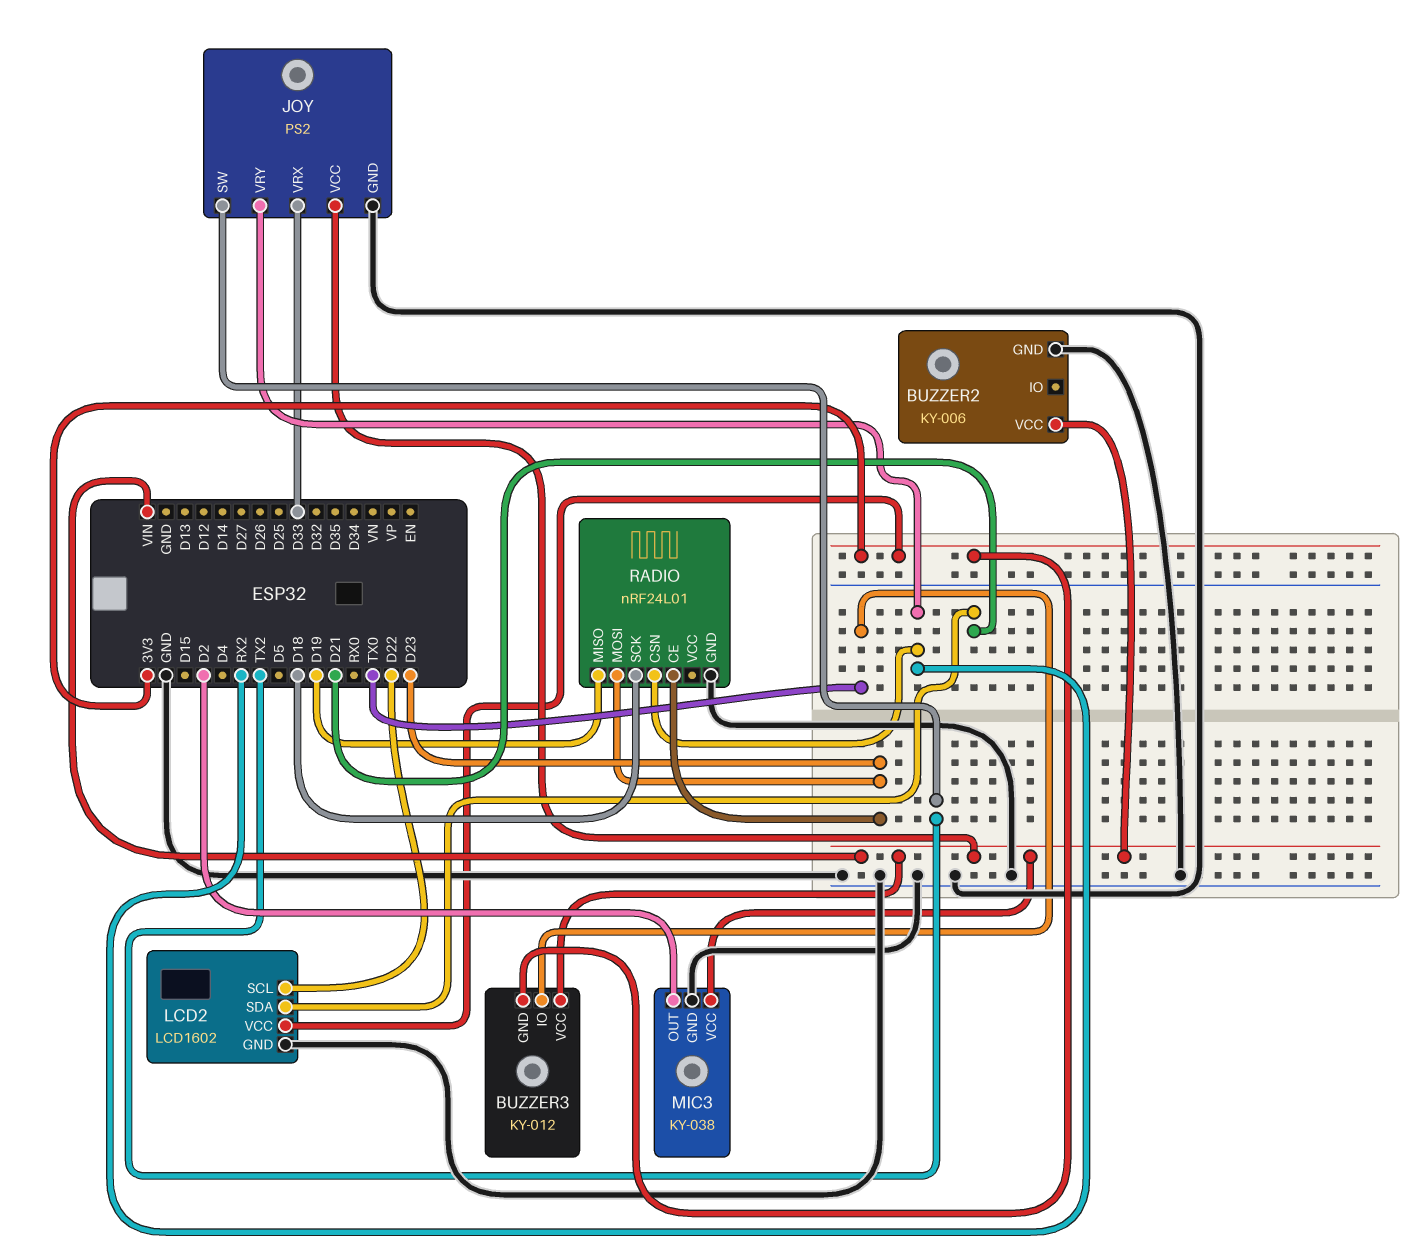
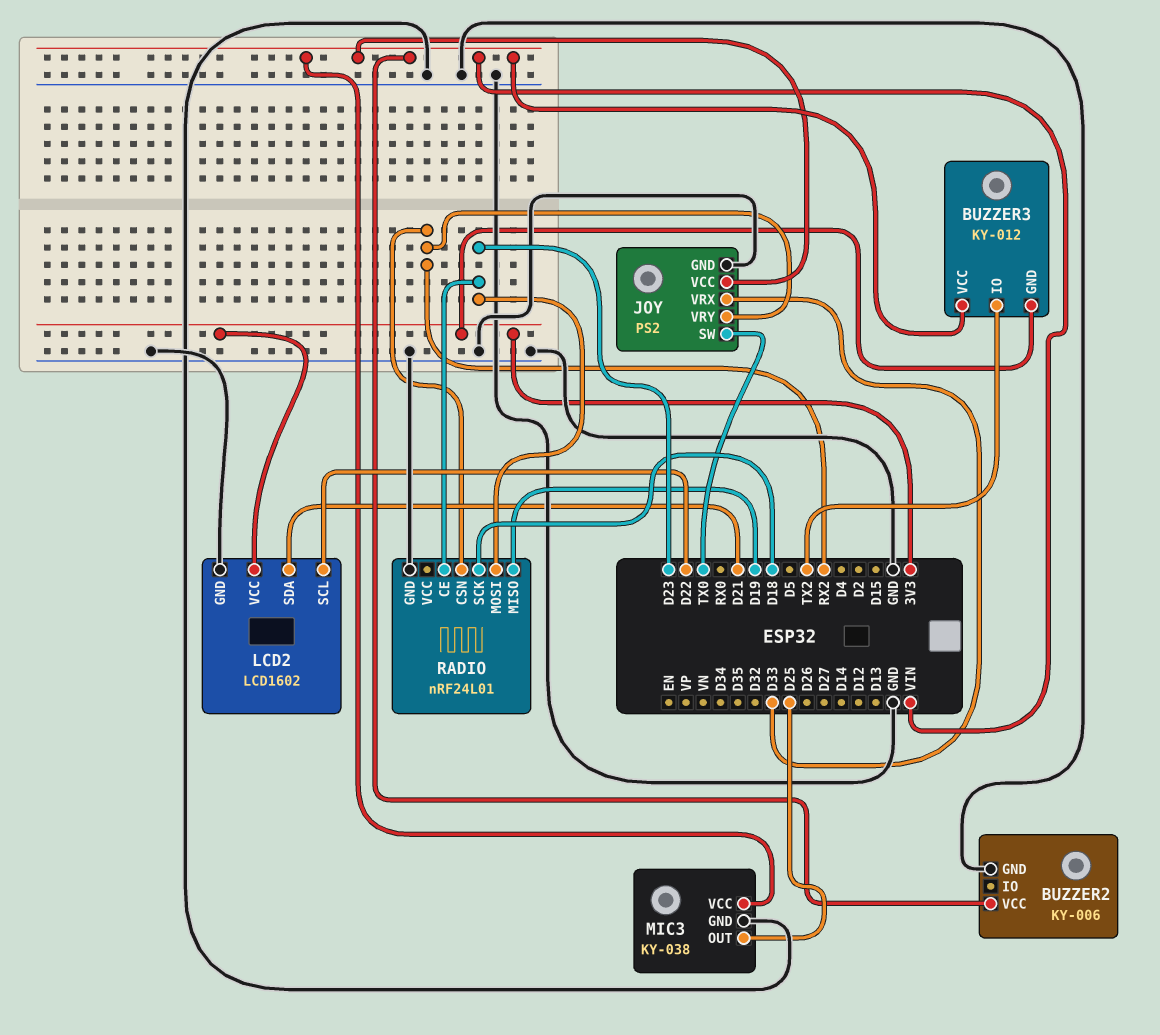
BUZZER3 pin IO: TX0 -> TX2
JOY pin SW: TX2 -> TX0
MIC3 pin OUT: D2 -> D25

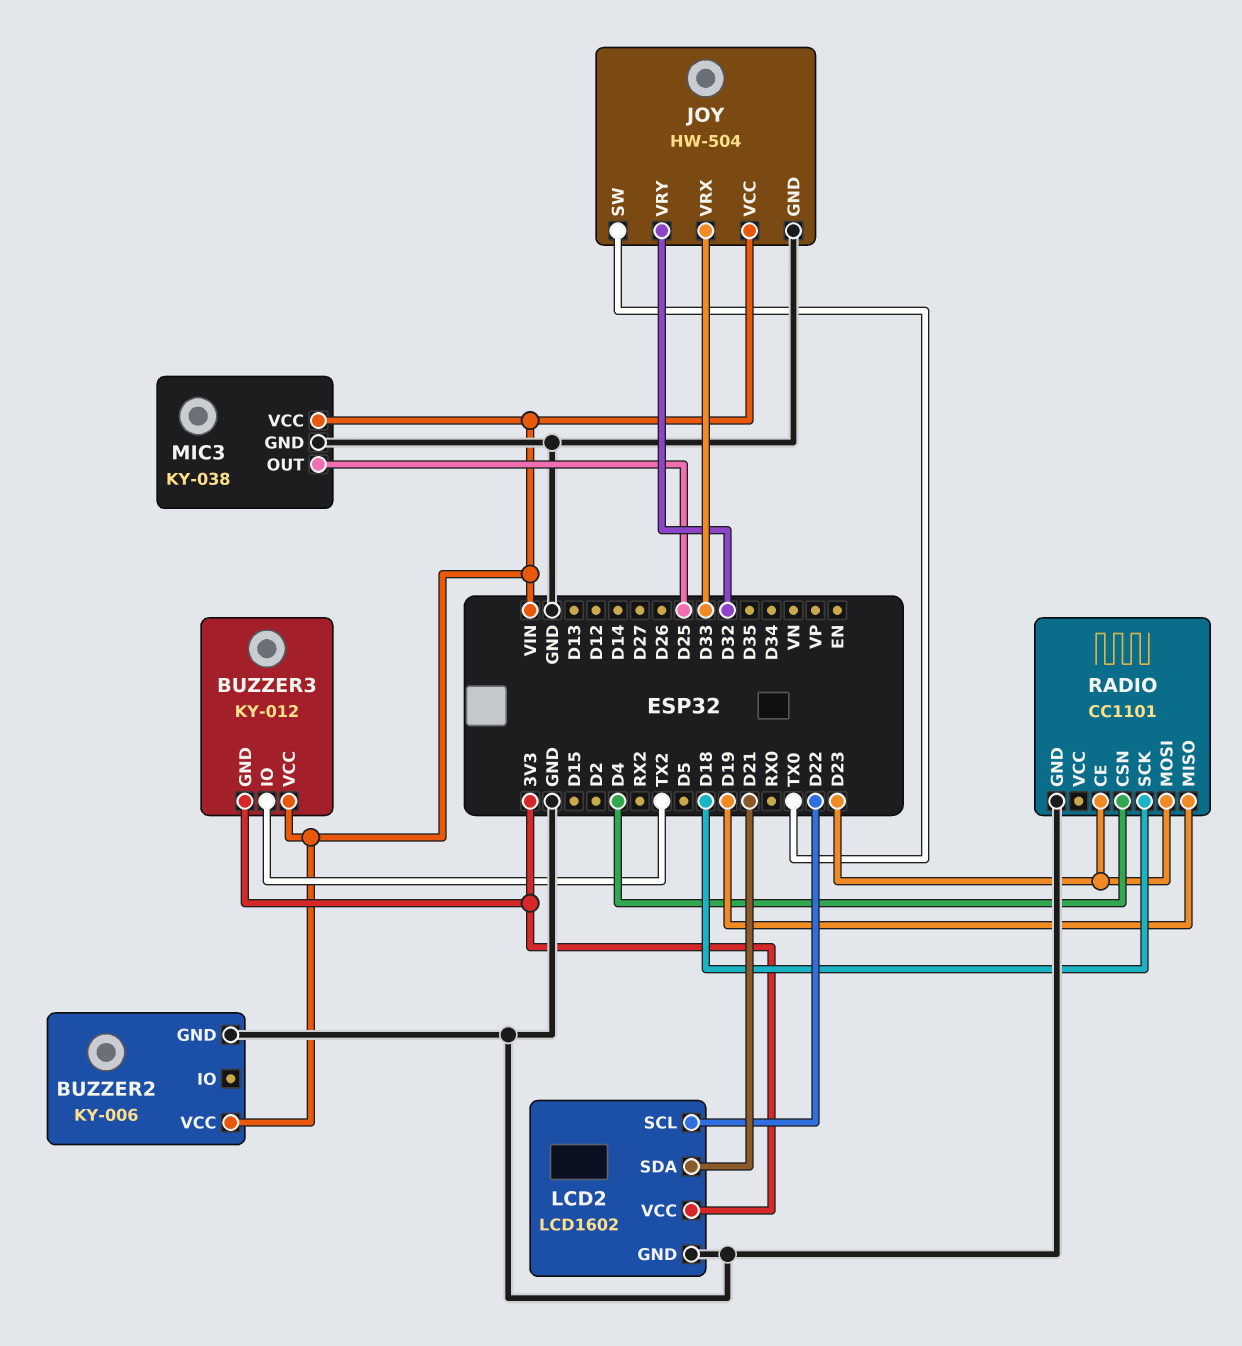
JOY: PS2 -> HW-504
JOY pin VRY: RX2 -> D32
RADIO: nRF24L01 -> CC1101
RADIO pin CSN: RX2 -> D4

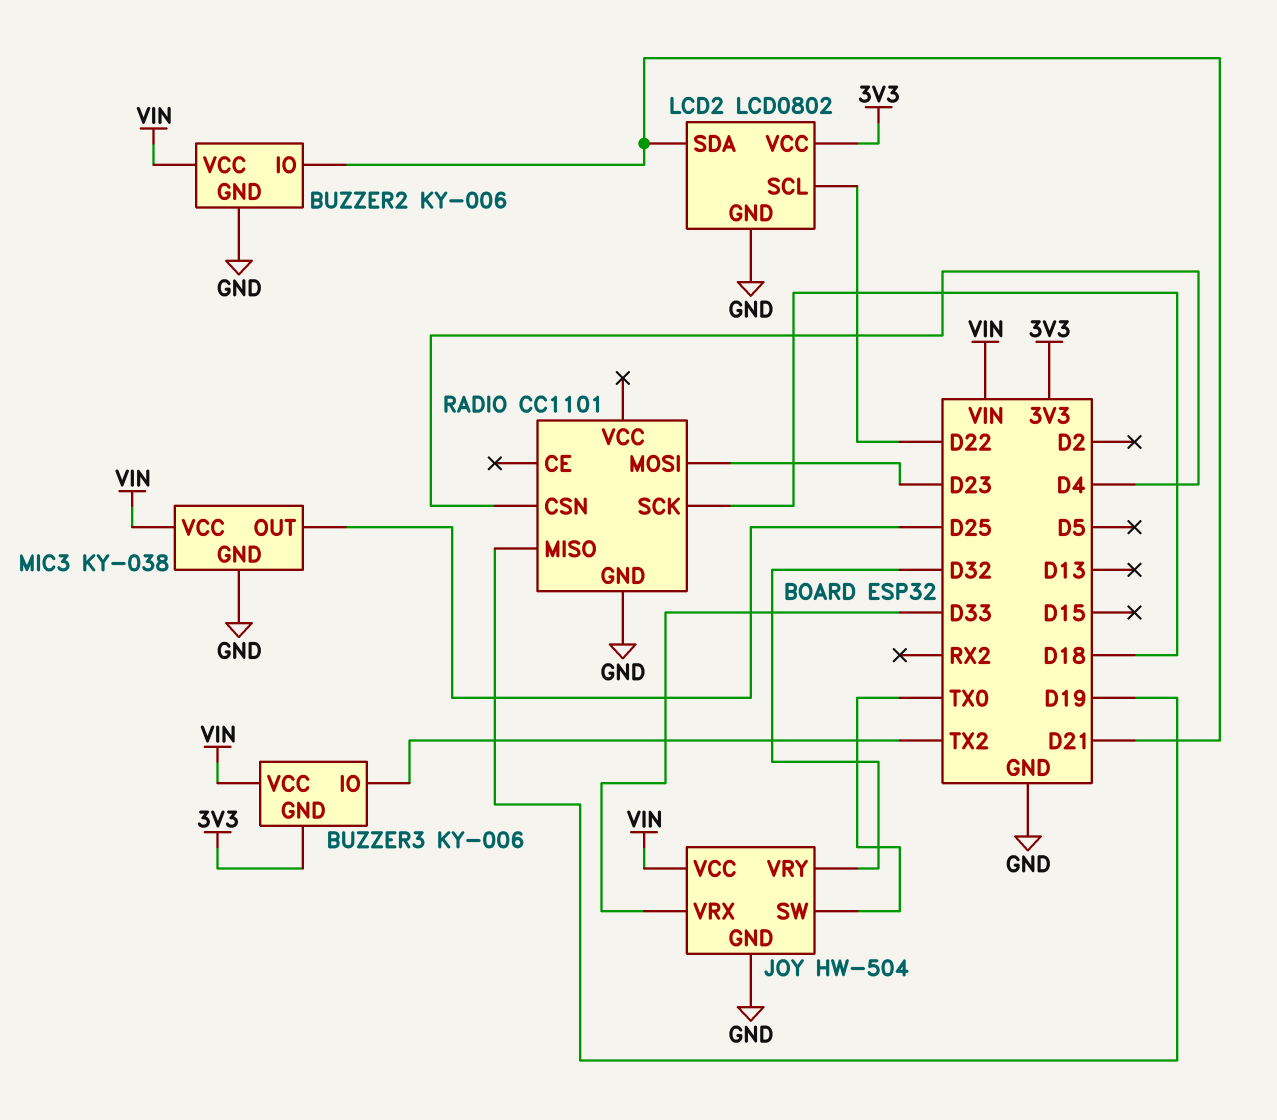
BUZZER2 pin IO: none -> D21
BUZZER3: KY-012 -> KY-006
LCD2: LCD1602 -> LCD0802
RADIO pin CE: D23 -> none

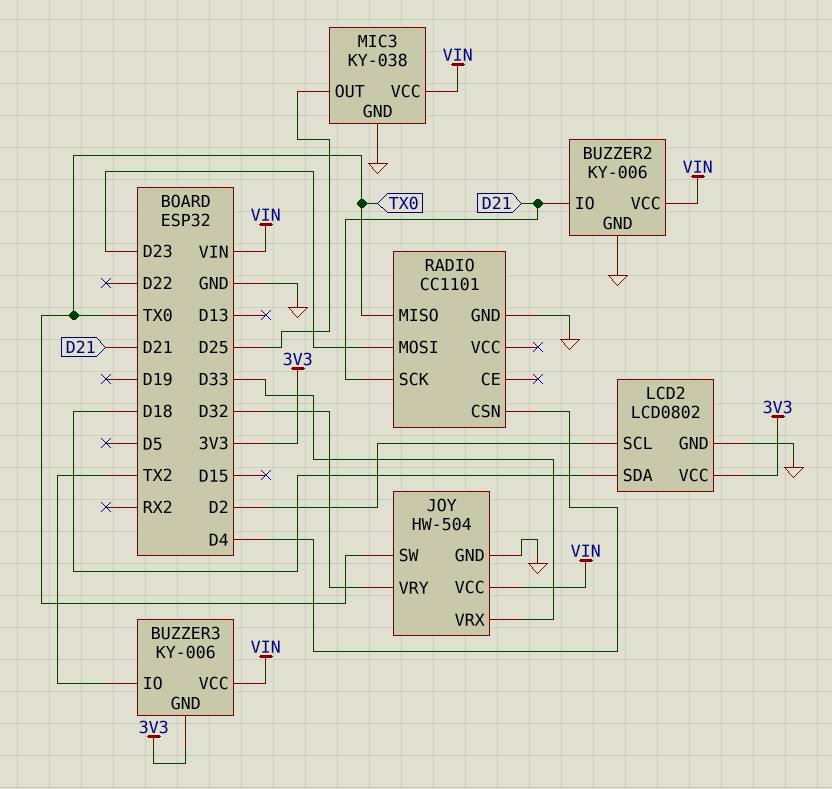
LCD2 pin SCL: D22 -> D2
LCD2 pin SDA: D21 -> D18
RADIO pin MISO: D19 -> TX0
RADIO pin SCK: D18 -> D21

